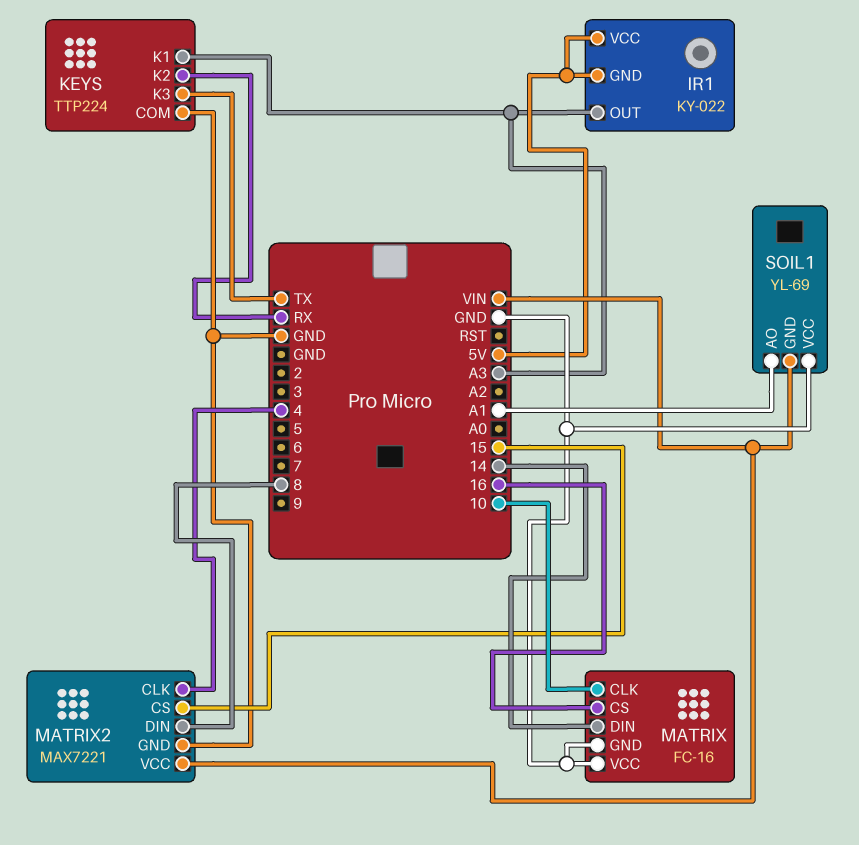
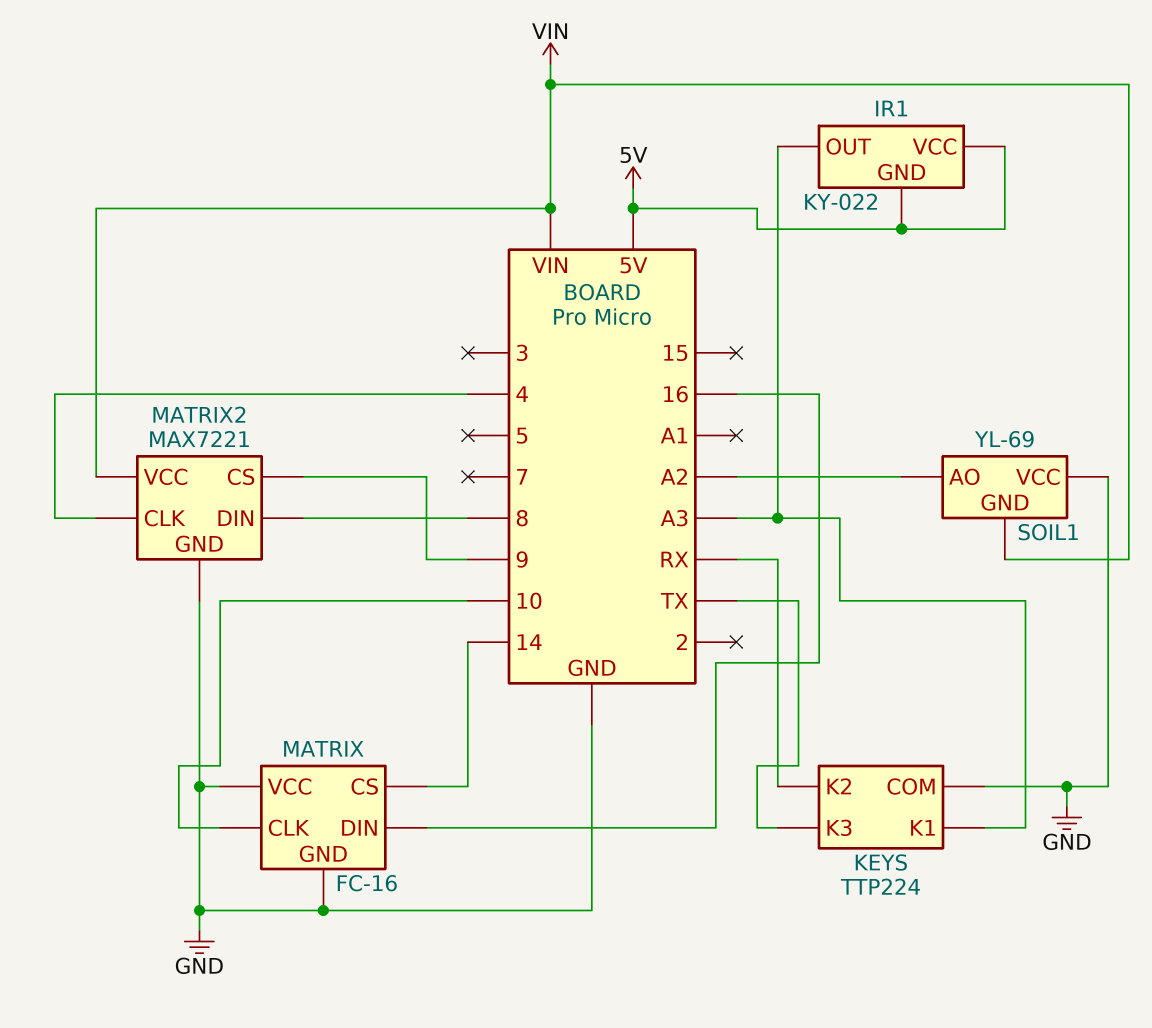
MATRIX pin CS: 16 -> 14
MATRIX pin DIN: 14 -> 16
MATRIX2 pin CS: 15 -> 9
SOIL1 pin AO: A1 -> A2

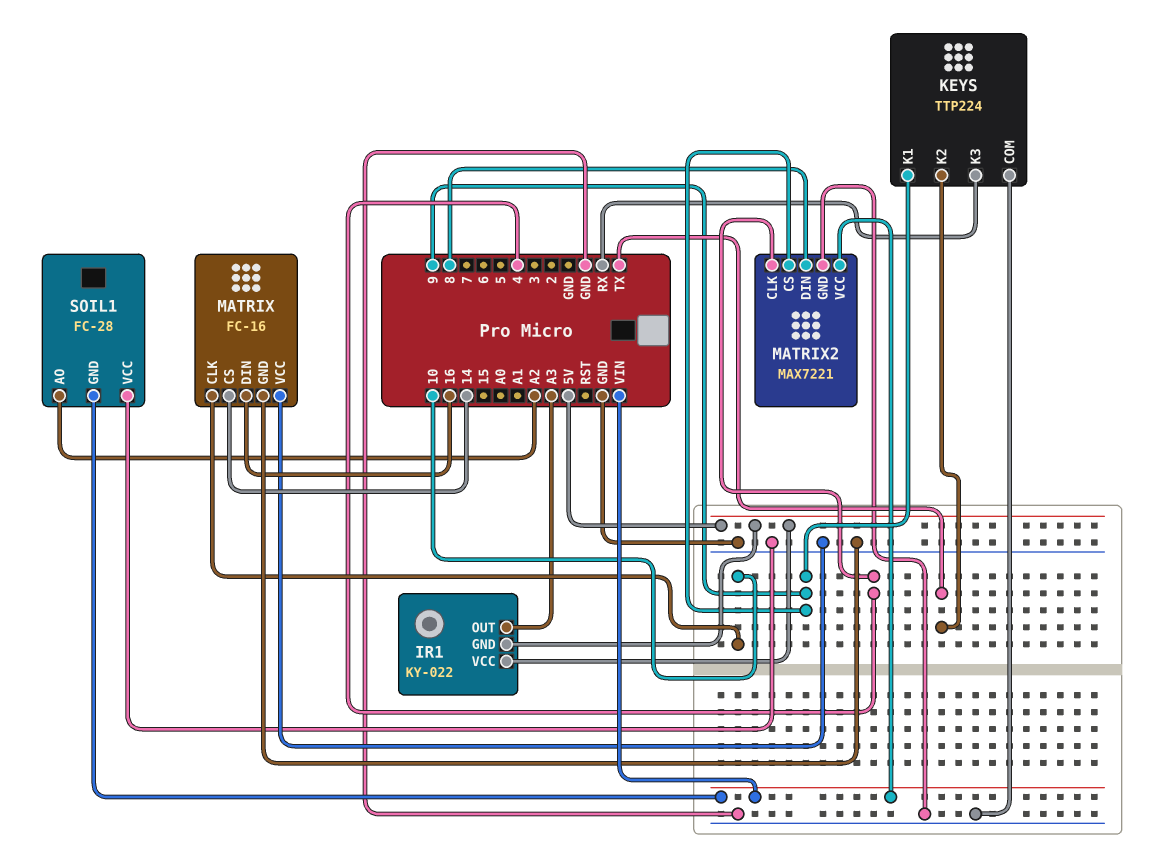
KEYS pin K1: A3 -> 9
KEYS pin K2: RX -> TX
KEYS pin K3: TX -> RX
SOIL1: YL-69 -> FC-28

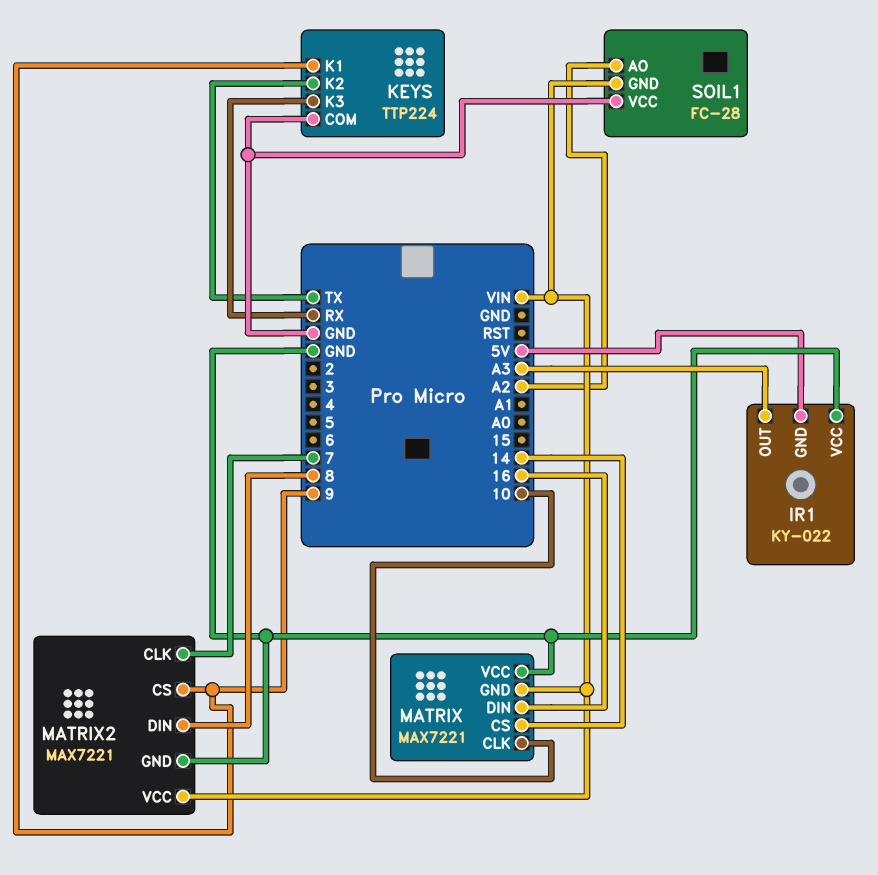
IR1 pin VCC: 5V -> GND
MATRIX: FC-16 -> MAX7221
MATRIX pin GND: GND -> VIN
MATRIX2 pin CLK: 4 -> 7

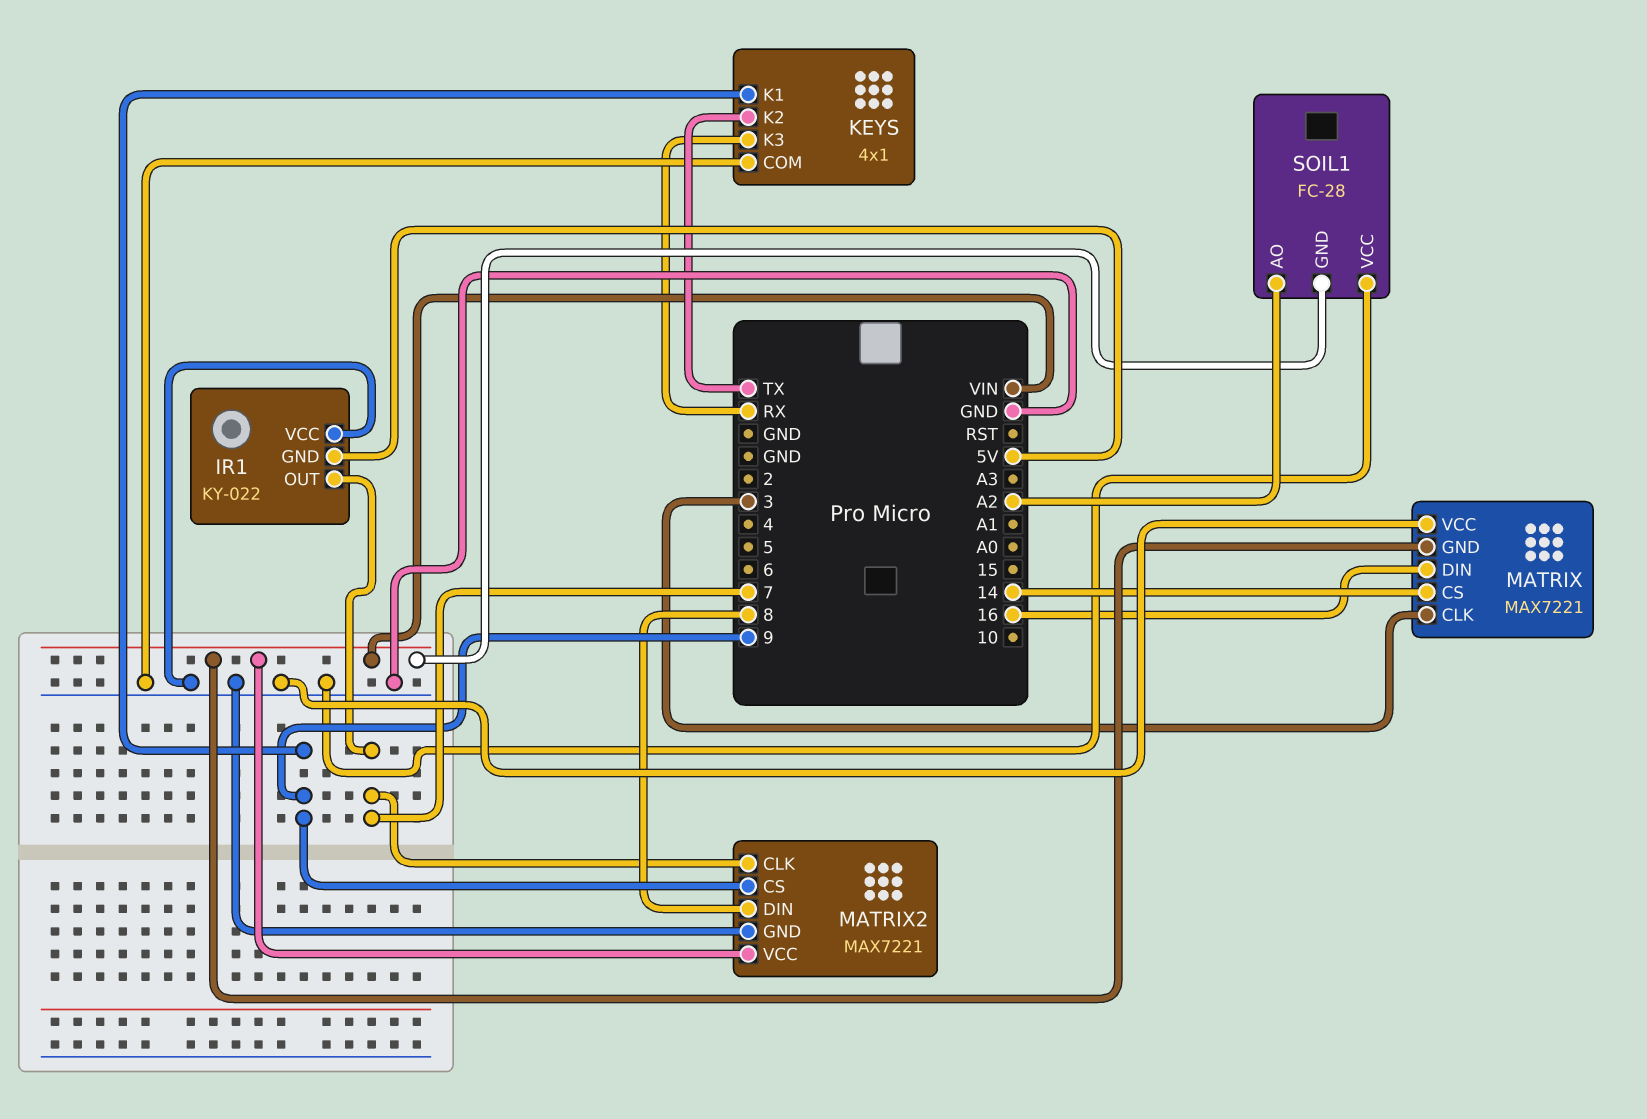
IR1 pin OUT: A3 -> 7
KEYS: TTP224 -> 4x1
MATRIX pin CLK: 10 -> 3

